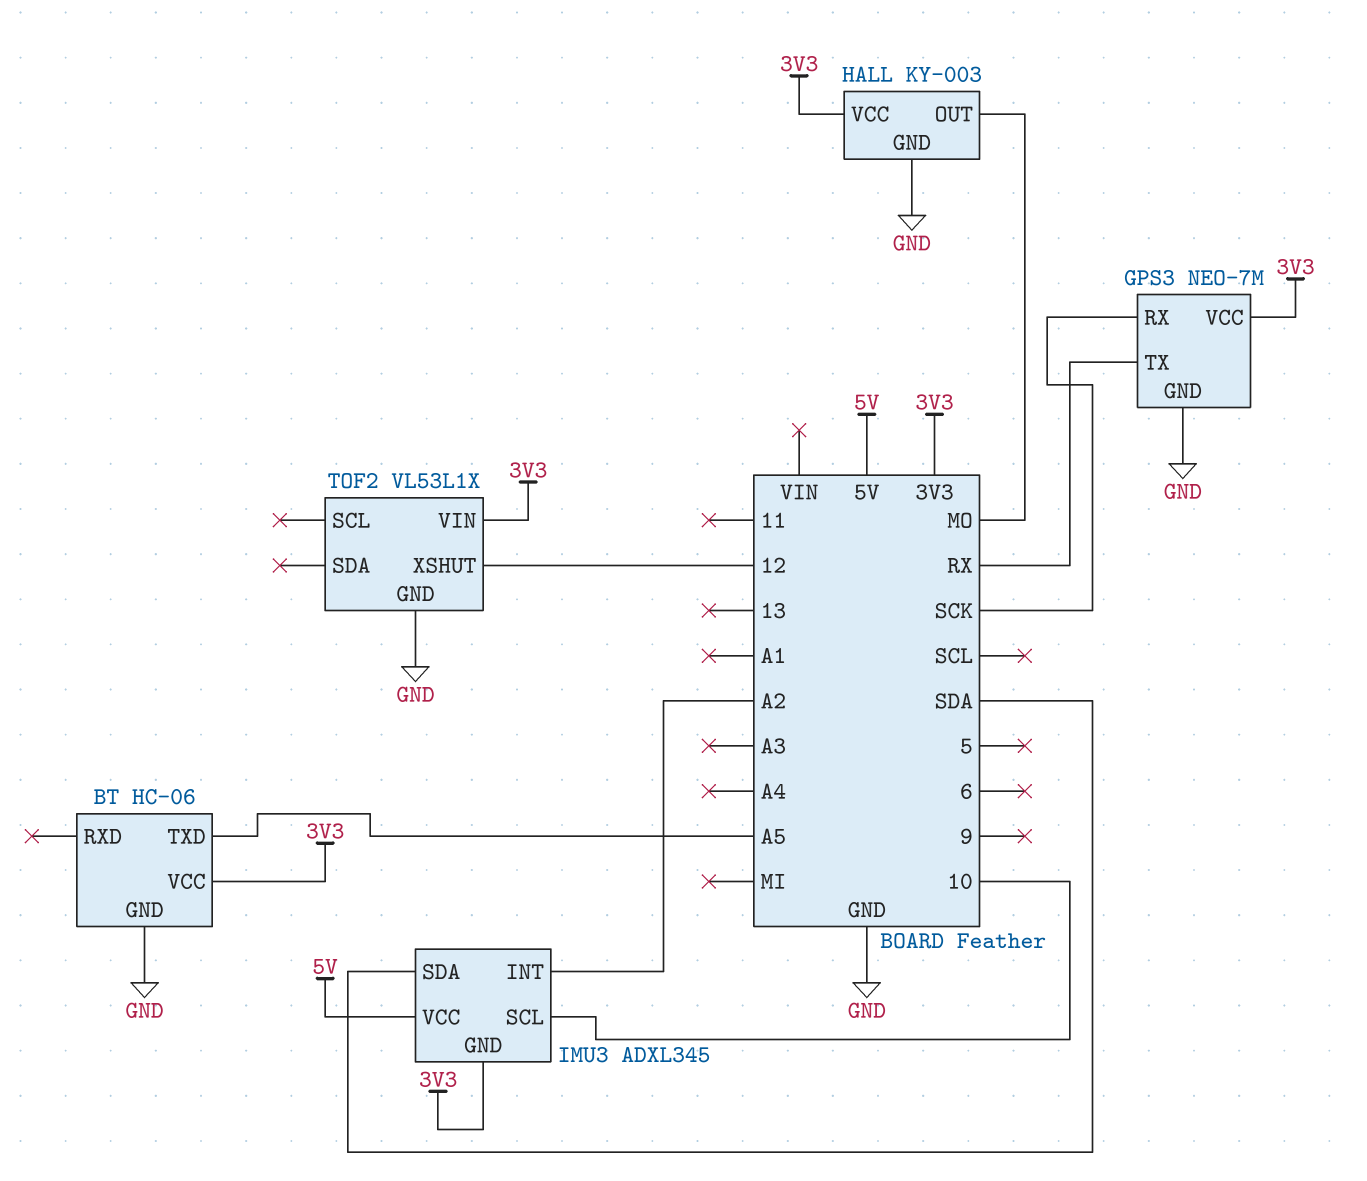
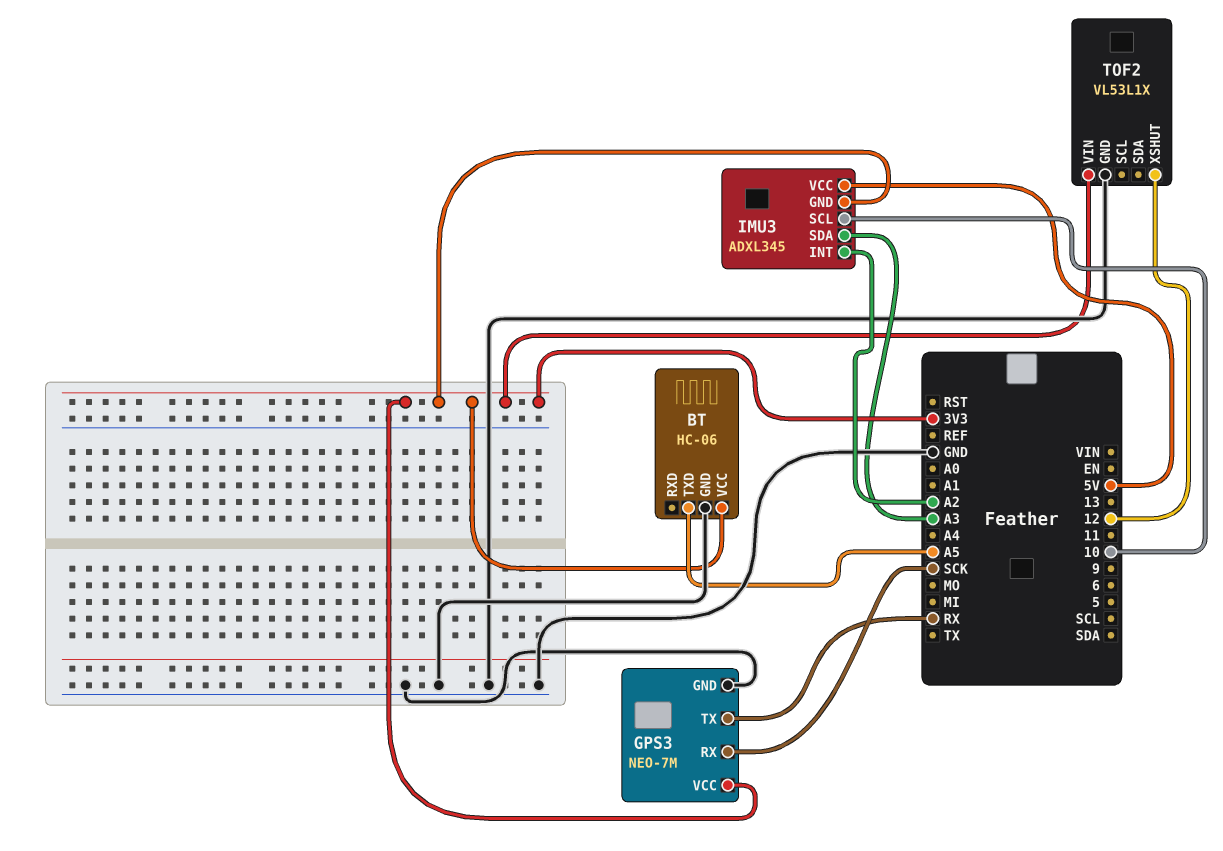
HALL: KY-003 -> none
HALL pin GND: GND -> none
HALL pin OUT: MO -> none
HALL pin VCC: 3V3 -> none
IMU3 pin SDA: SDA -> A3

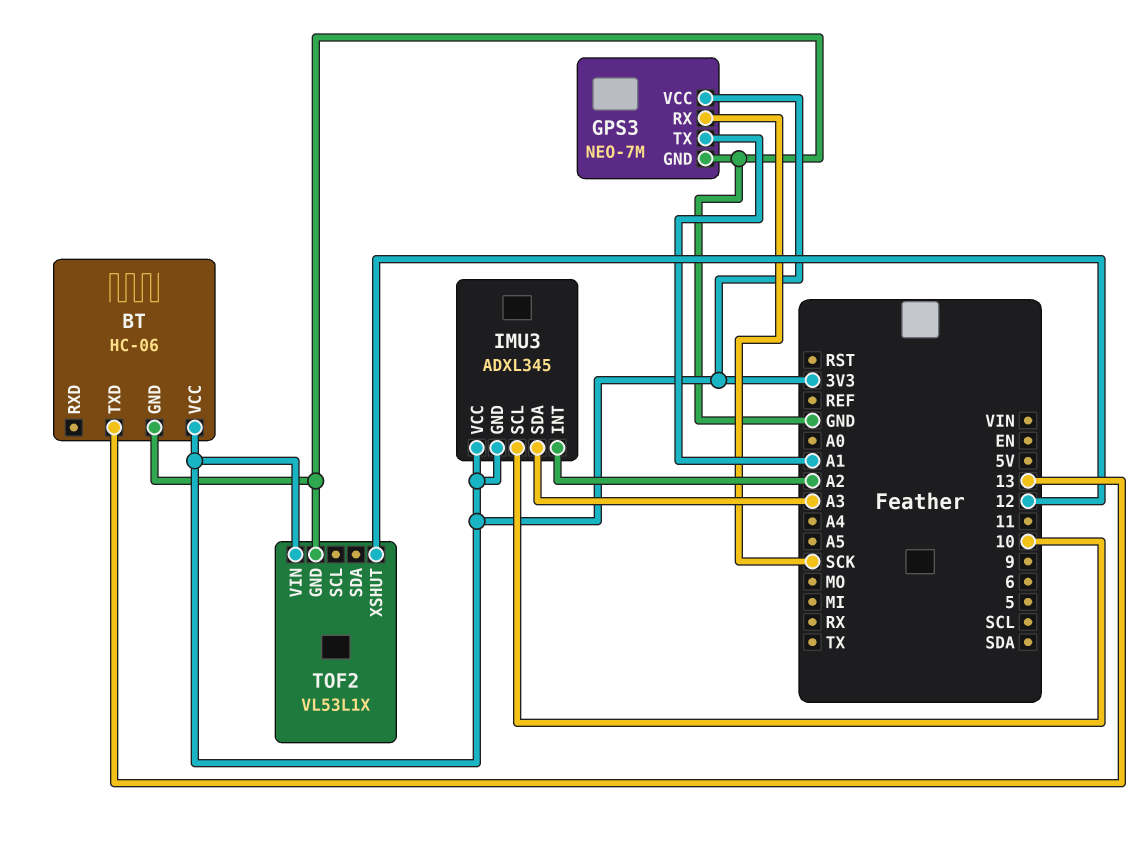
BT pin TXD: A5 -> 13
GPS3 pin TX: RX -> A1
IMU3 pin VCC: 5V -> 3V3

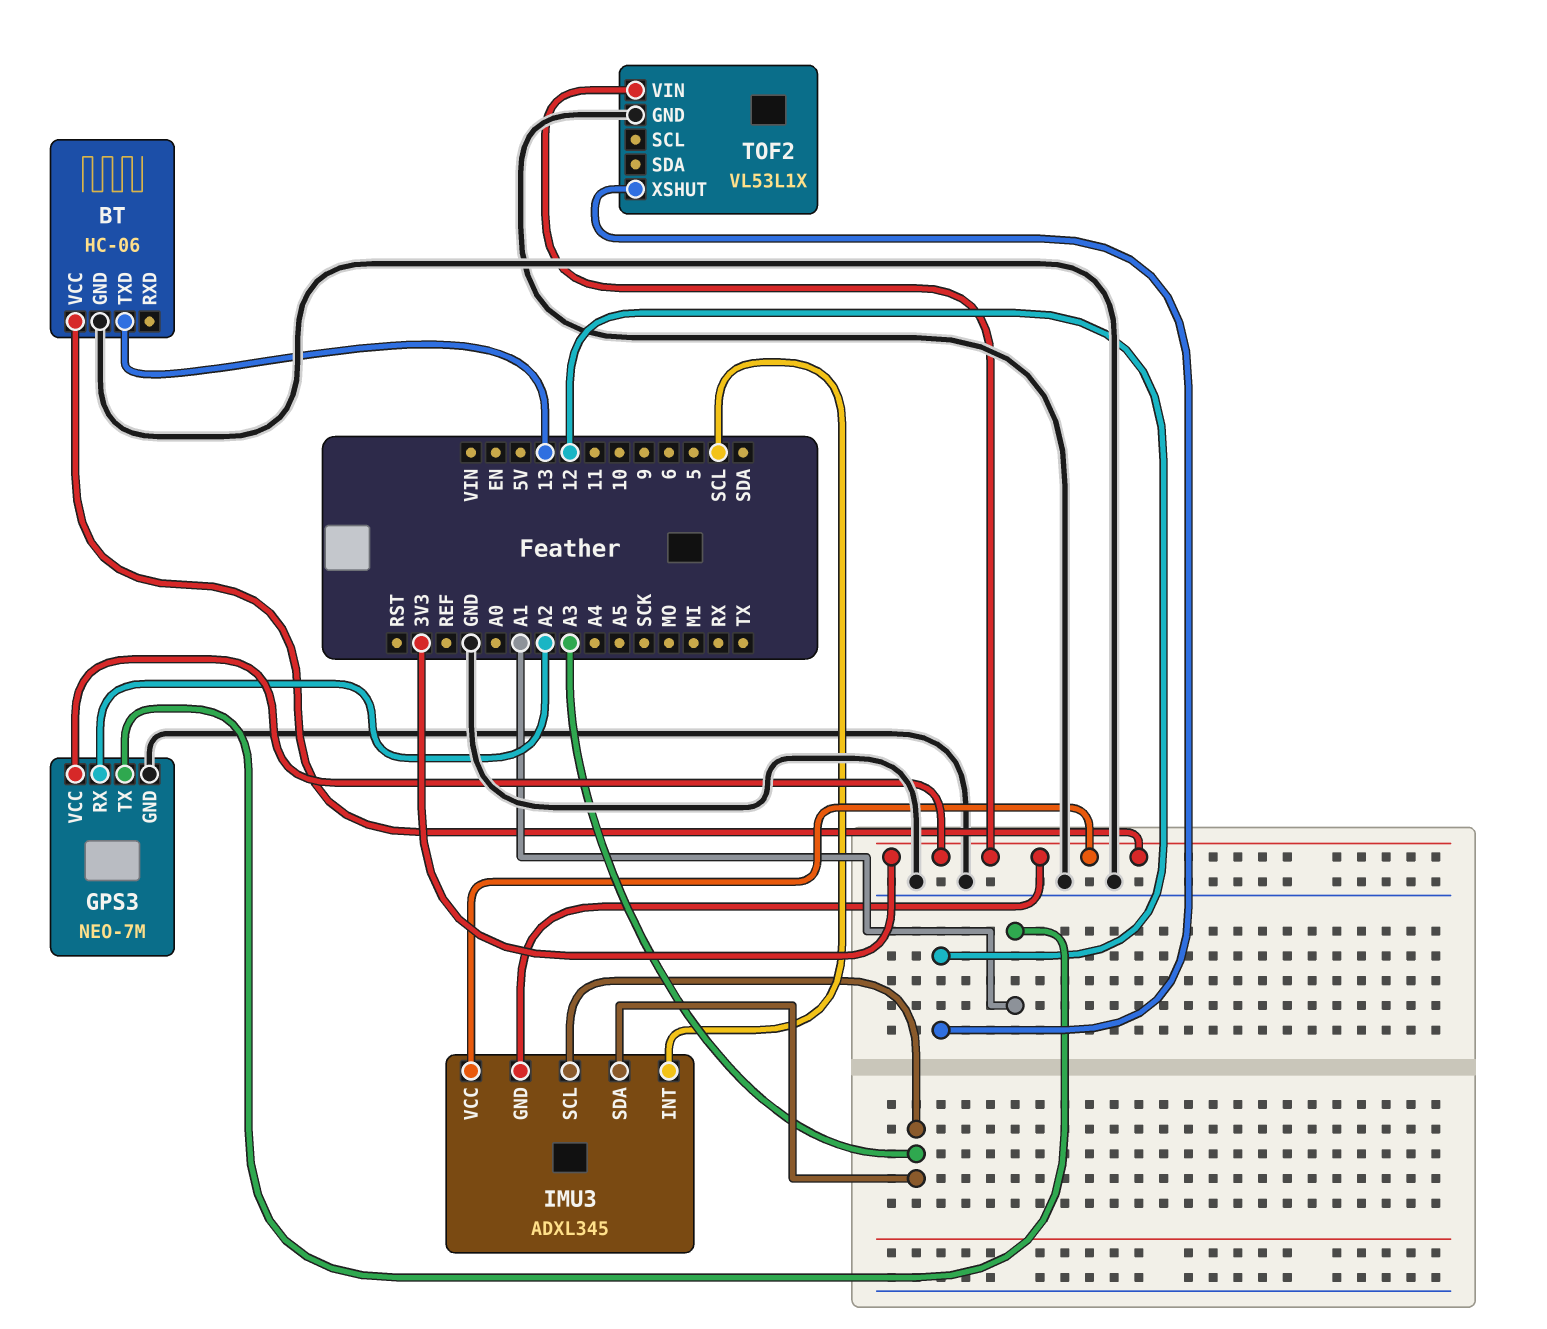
GPS3 pin RX: SCK -> A2
IMU3 pin INT: A2 -> SCL
IMU3 pin SCL: 10 -> A3

